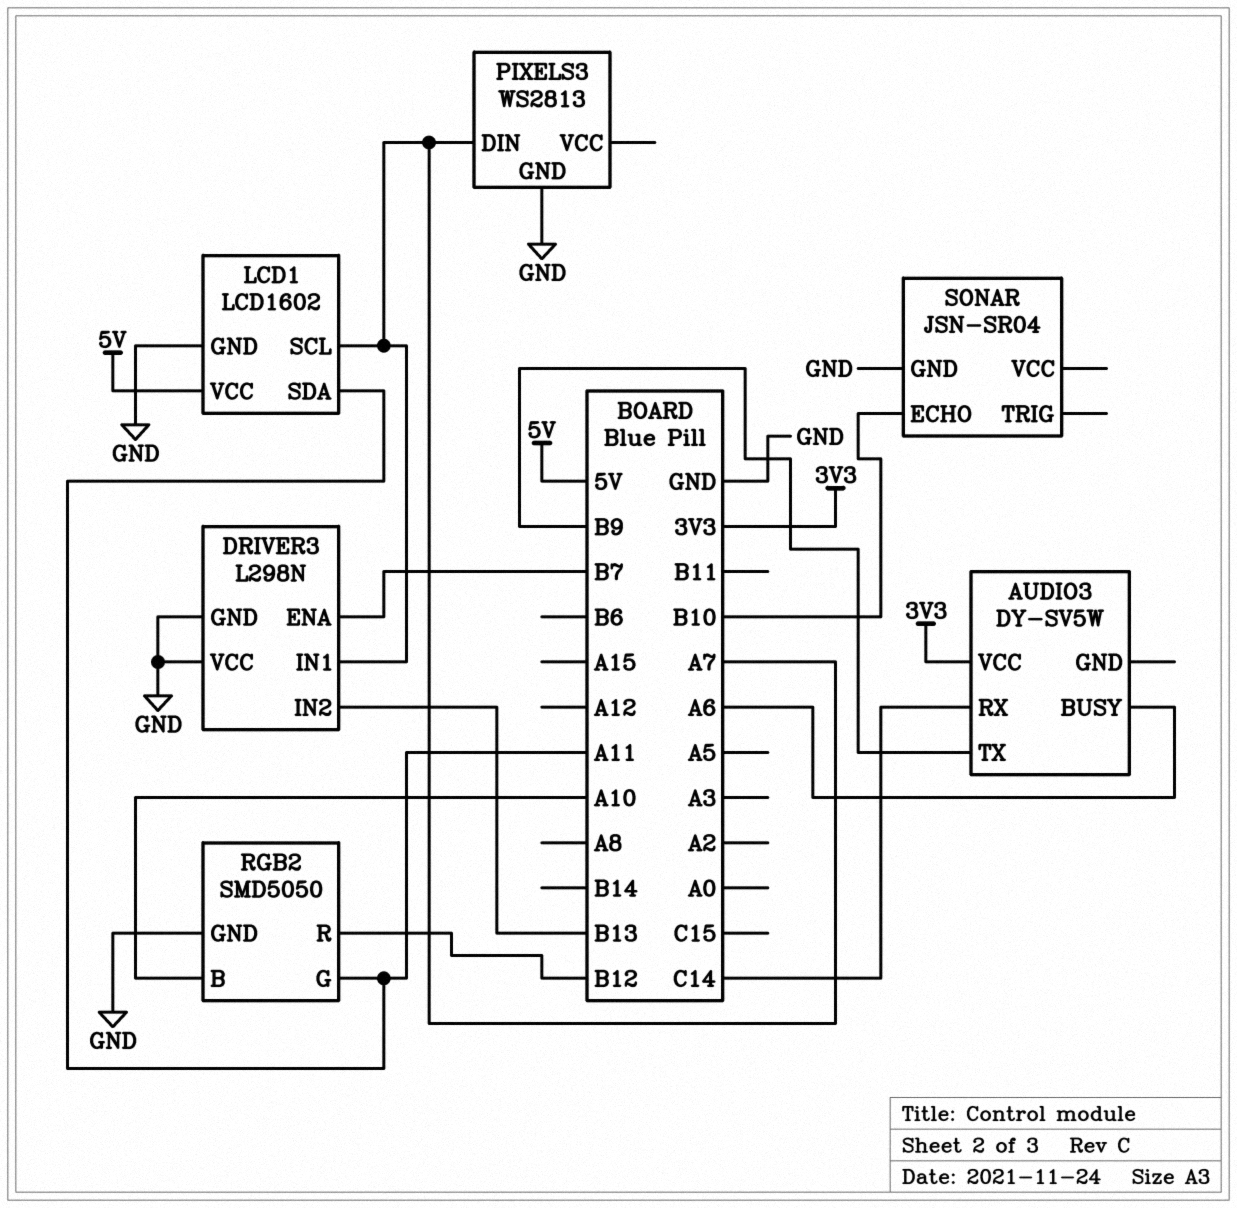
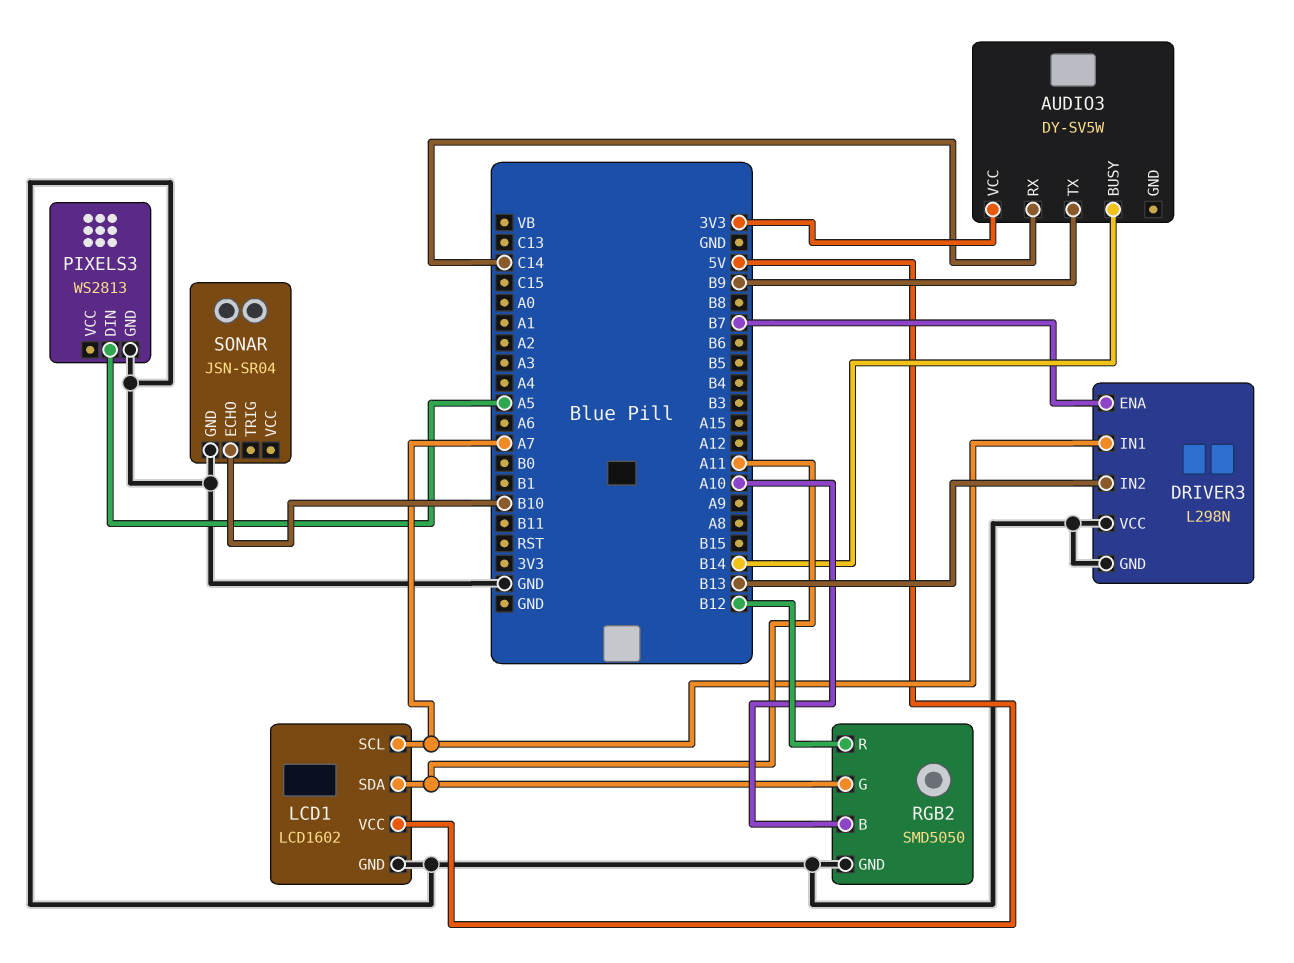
AUDIO3 pin BUSY: A6 -> B14
PIXELS3 pin DIN: A7 -> A5

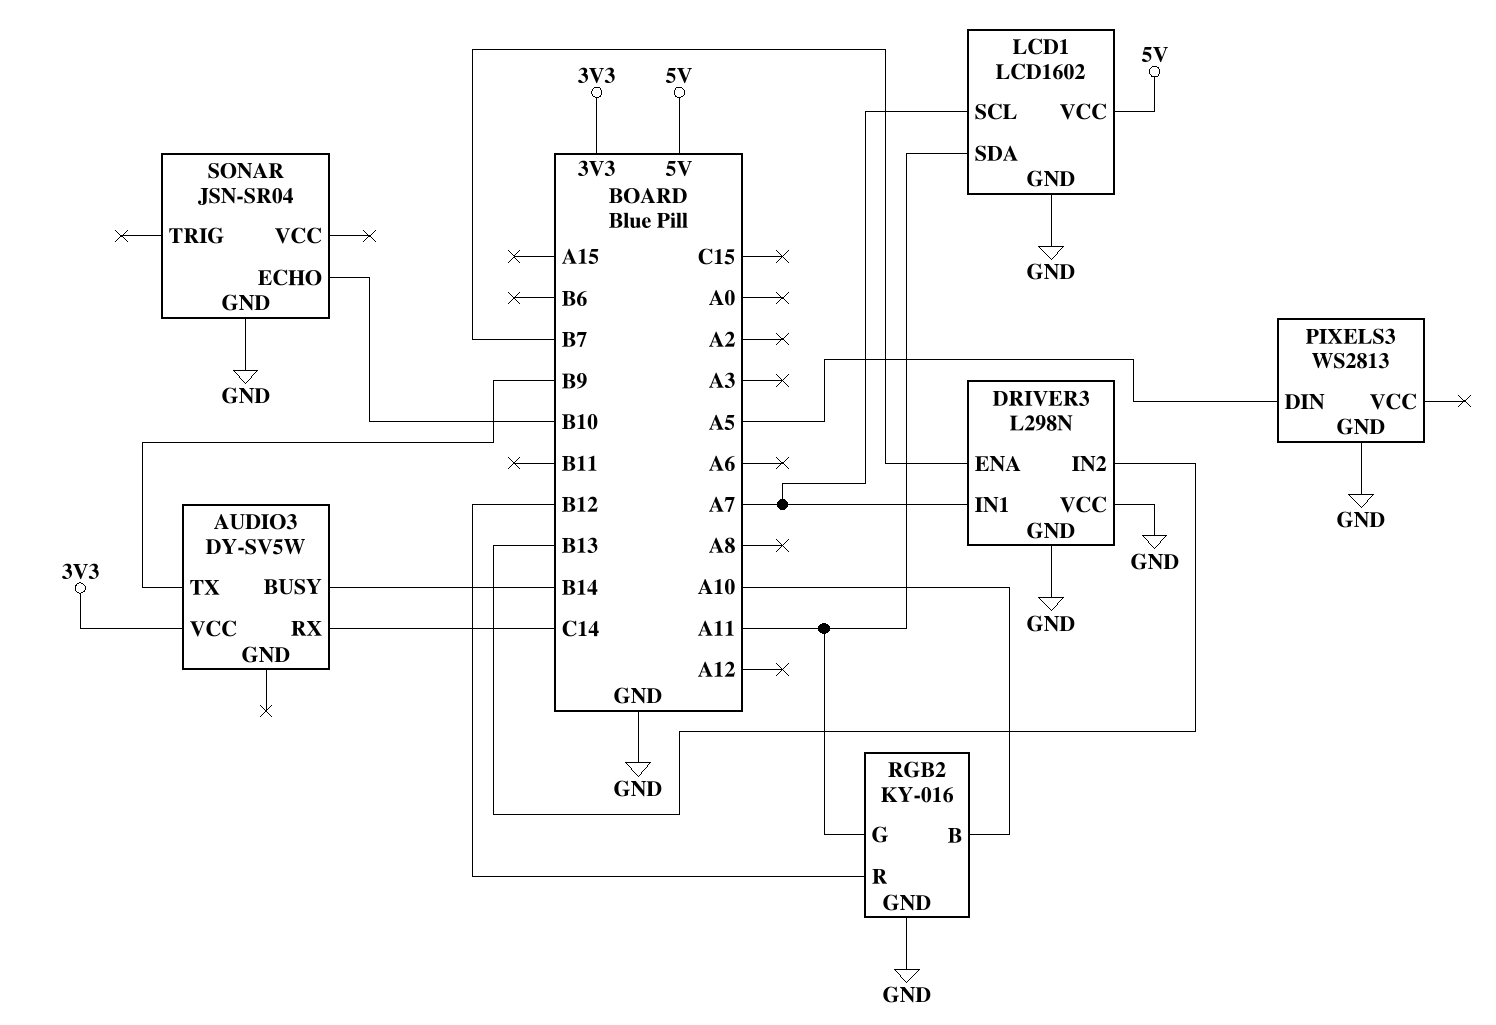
RGB2: SMD5050 -> KY-016

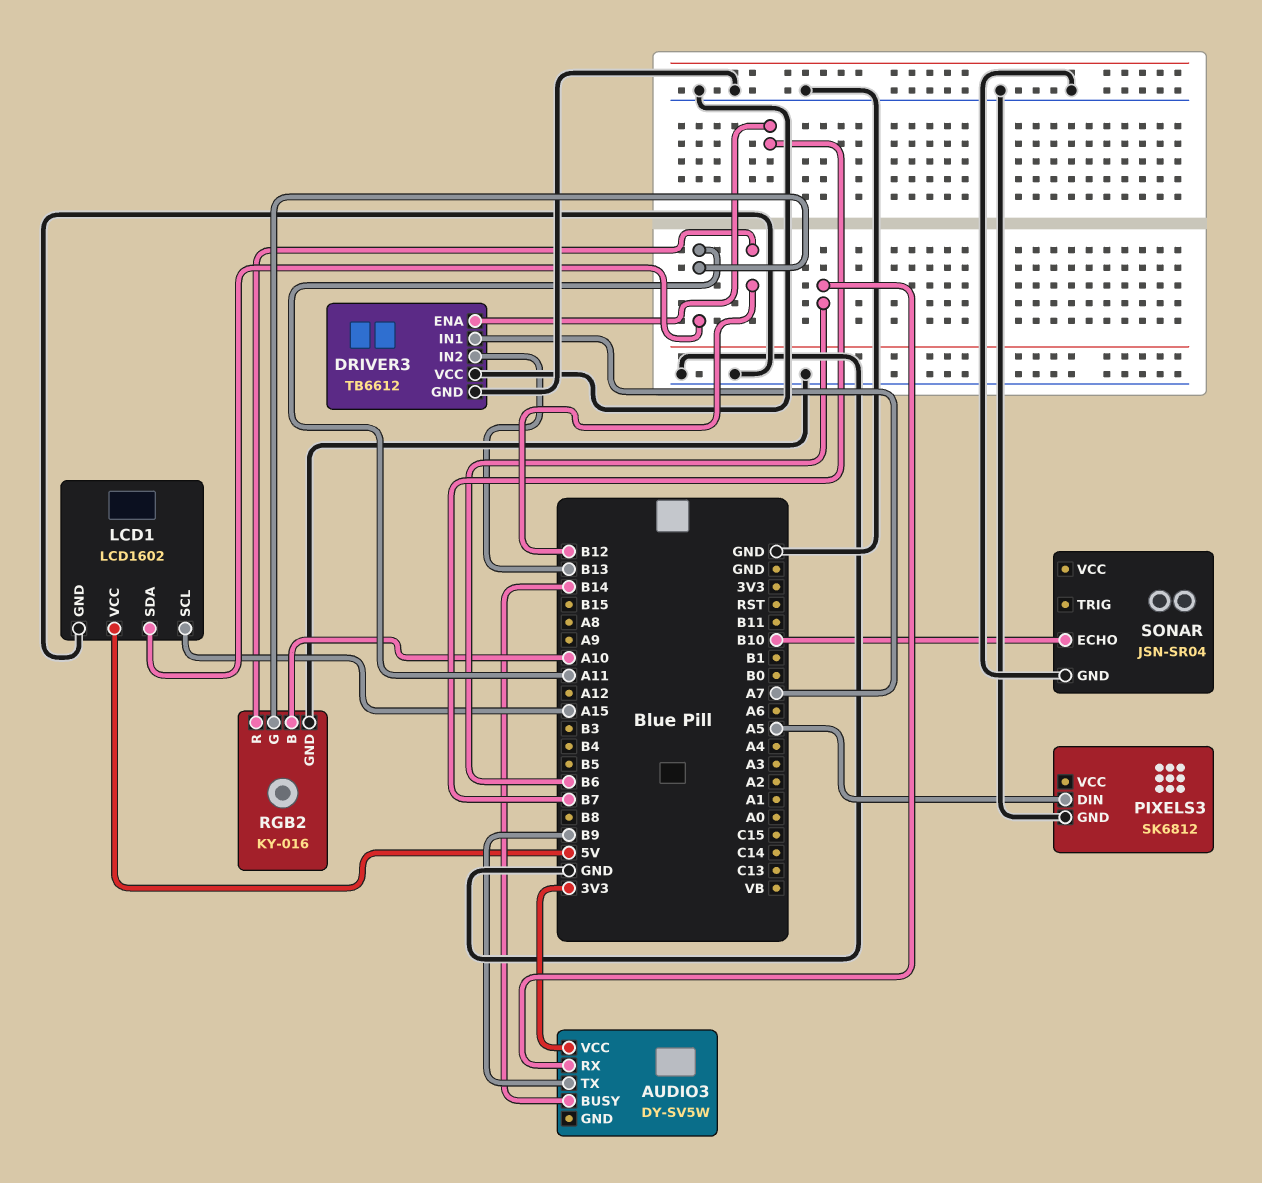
AUDIO3 pin RX: C14 -> B6
DRIVER3: L298N -> TB6612
LCD1 pin SCL: A7 -> A15
PIXELS3: WS2813 -> SK6812

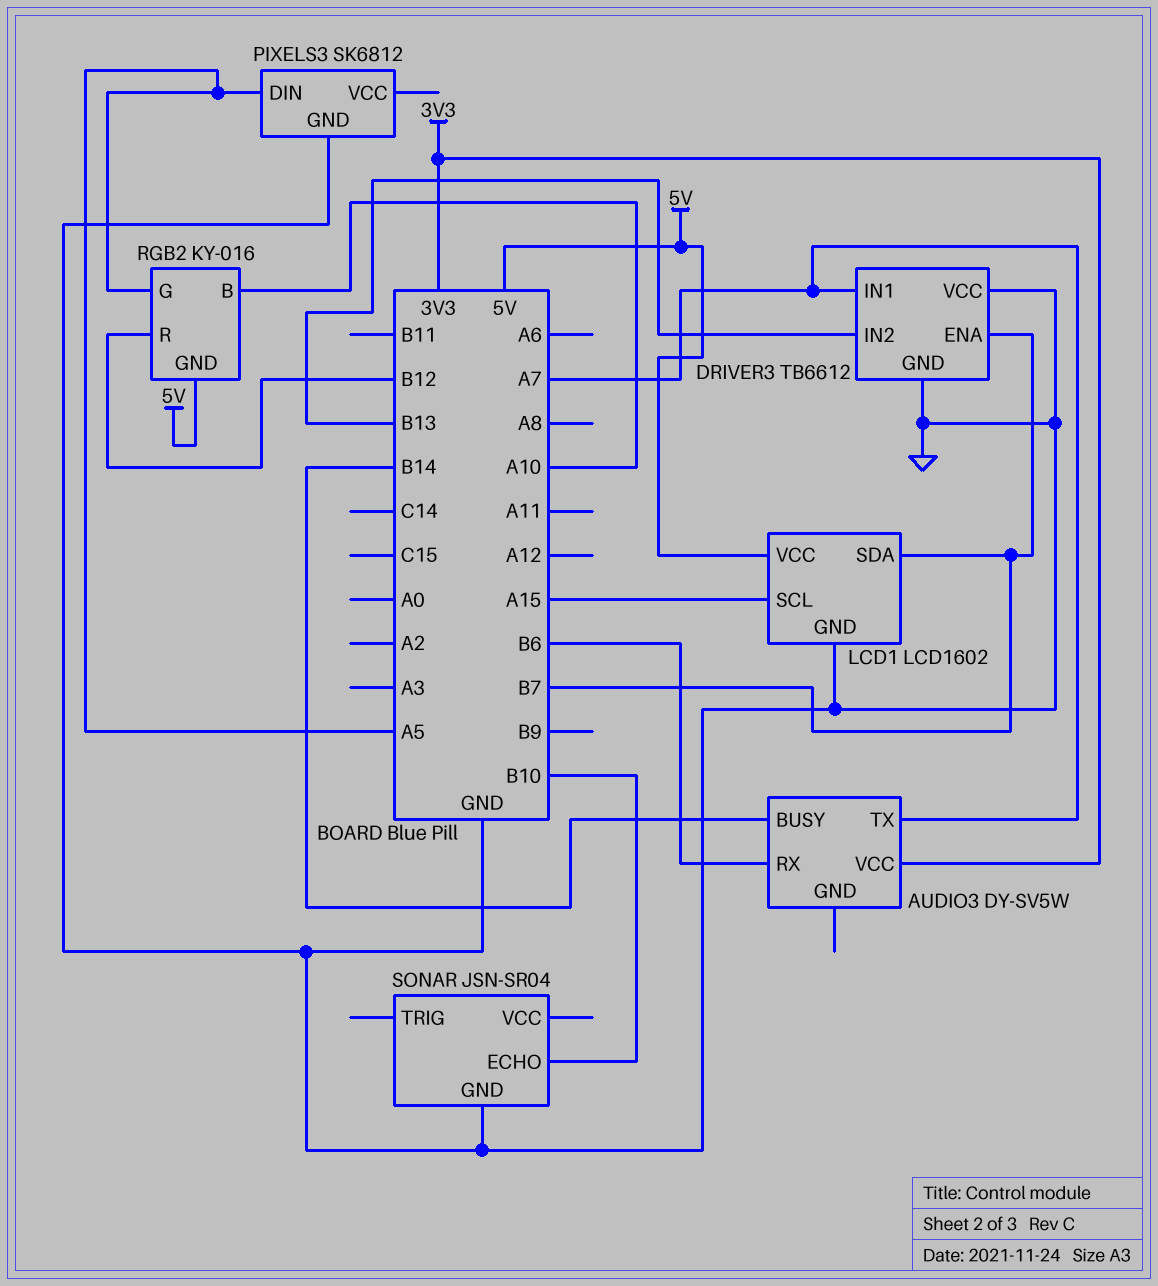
AUDIO3 pin TX: B9 -> A7
LCD1 pin SDA: A11 -> B7
RGB2 pin G: A11 -> A5
RGB2 pin GND: GND -> 5V

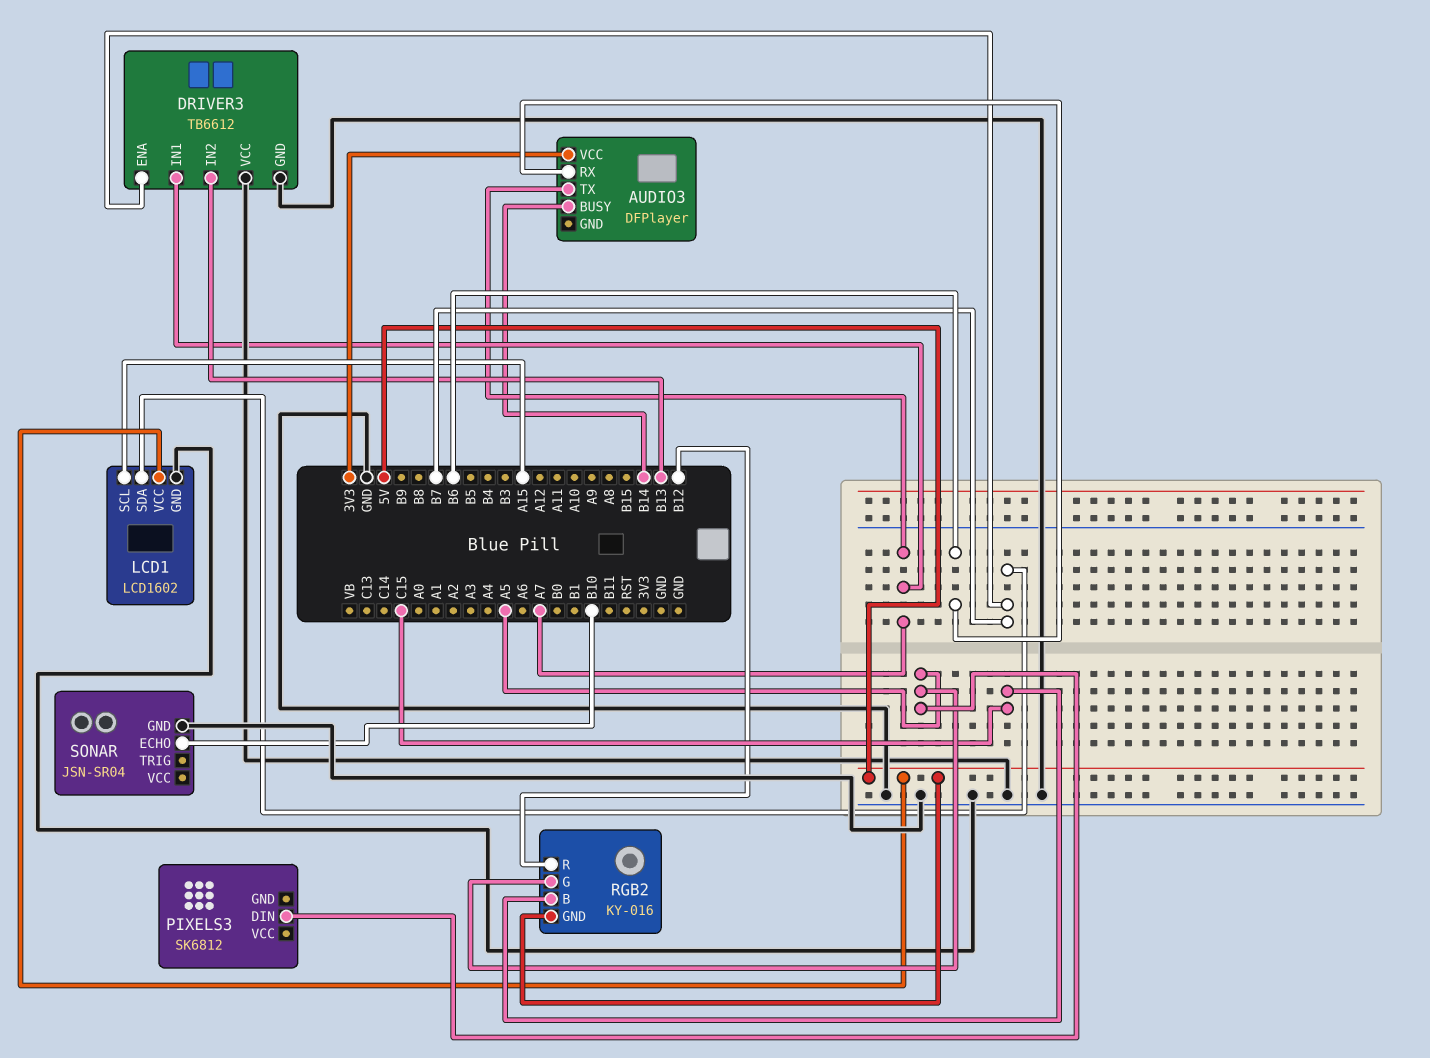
AUDIO3: DY-SV5W -> DFPlayer
PIXELS3 pin GND: GND -> none
RGB2 pin B: A10 -> C15

